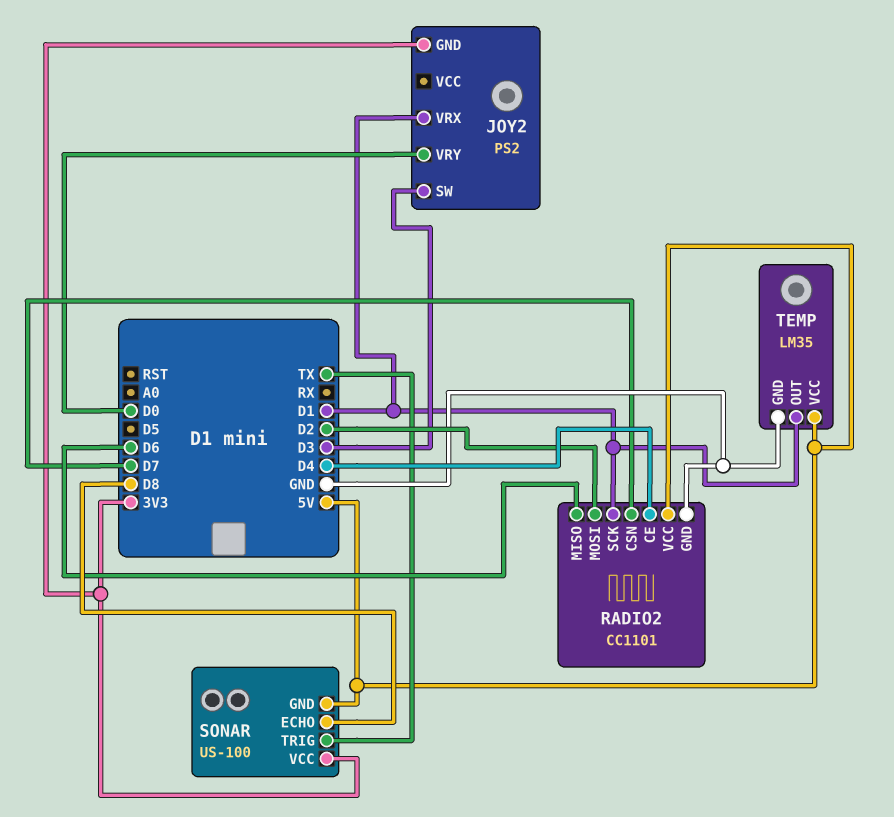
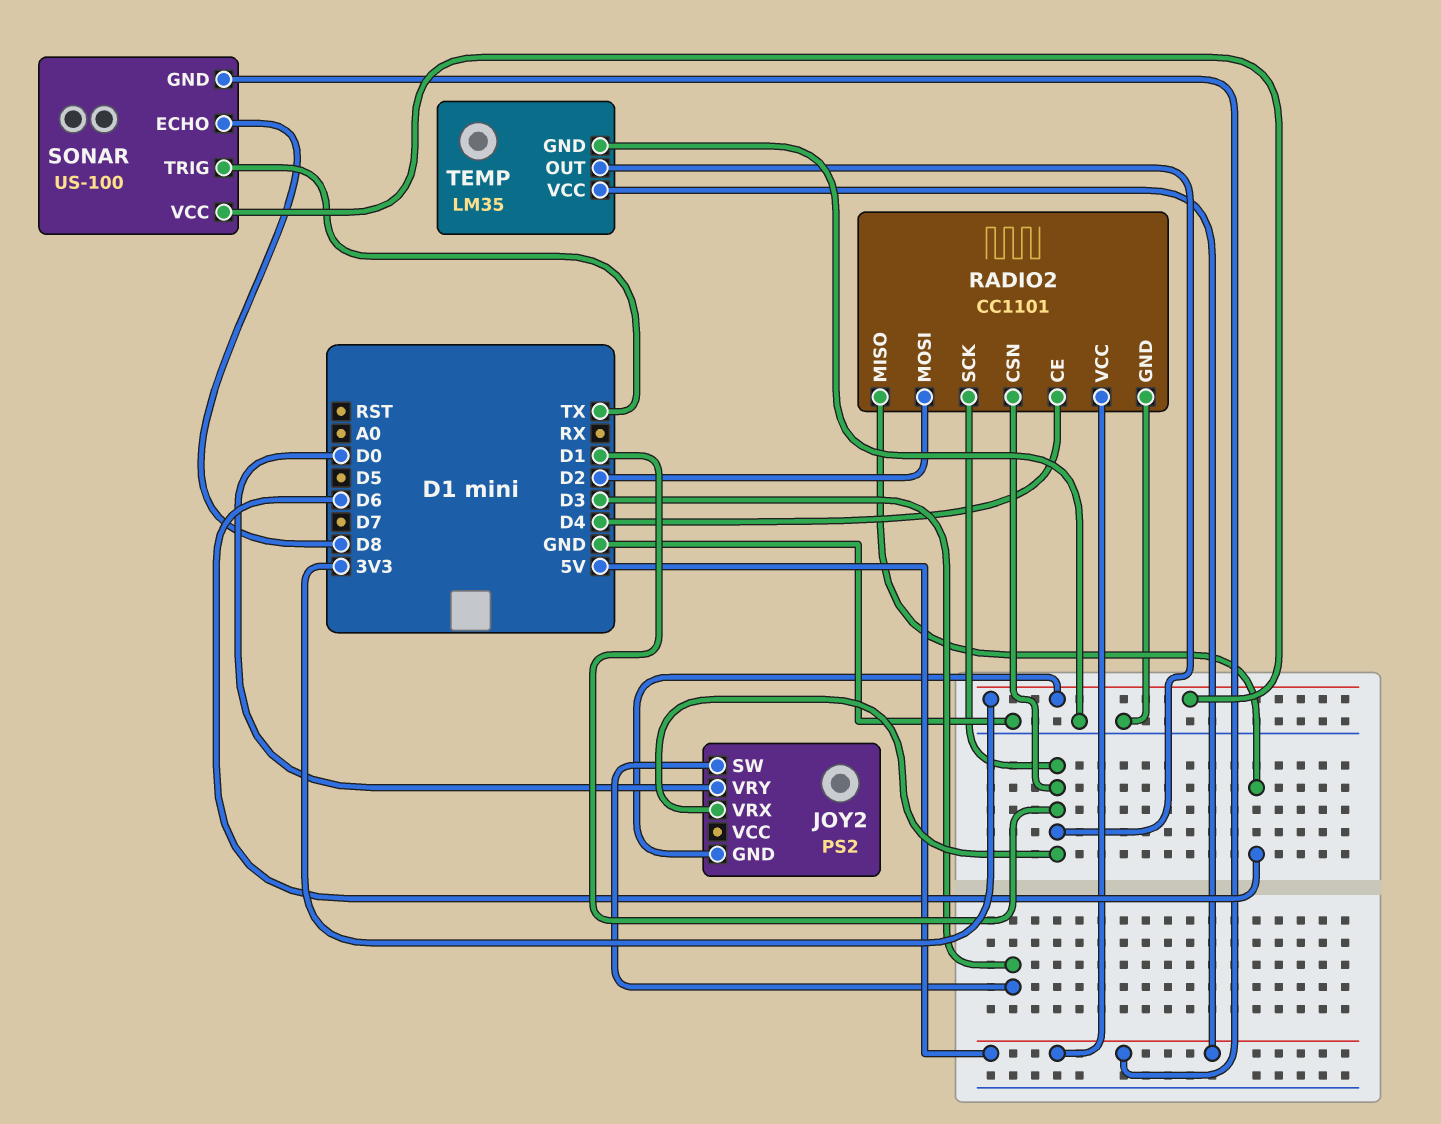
RADIO2 pin CSN: D7 -> D1

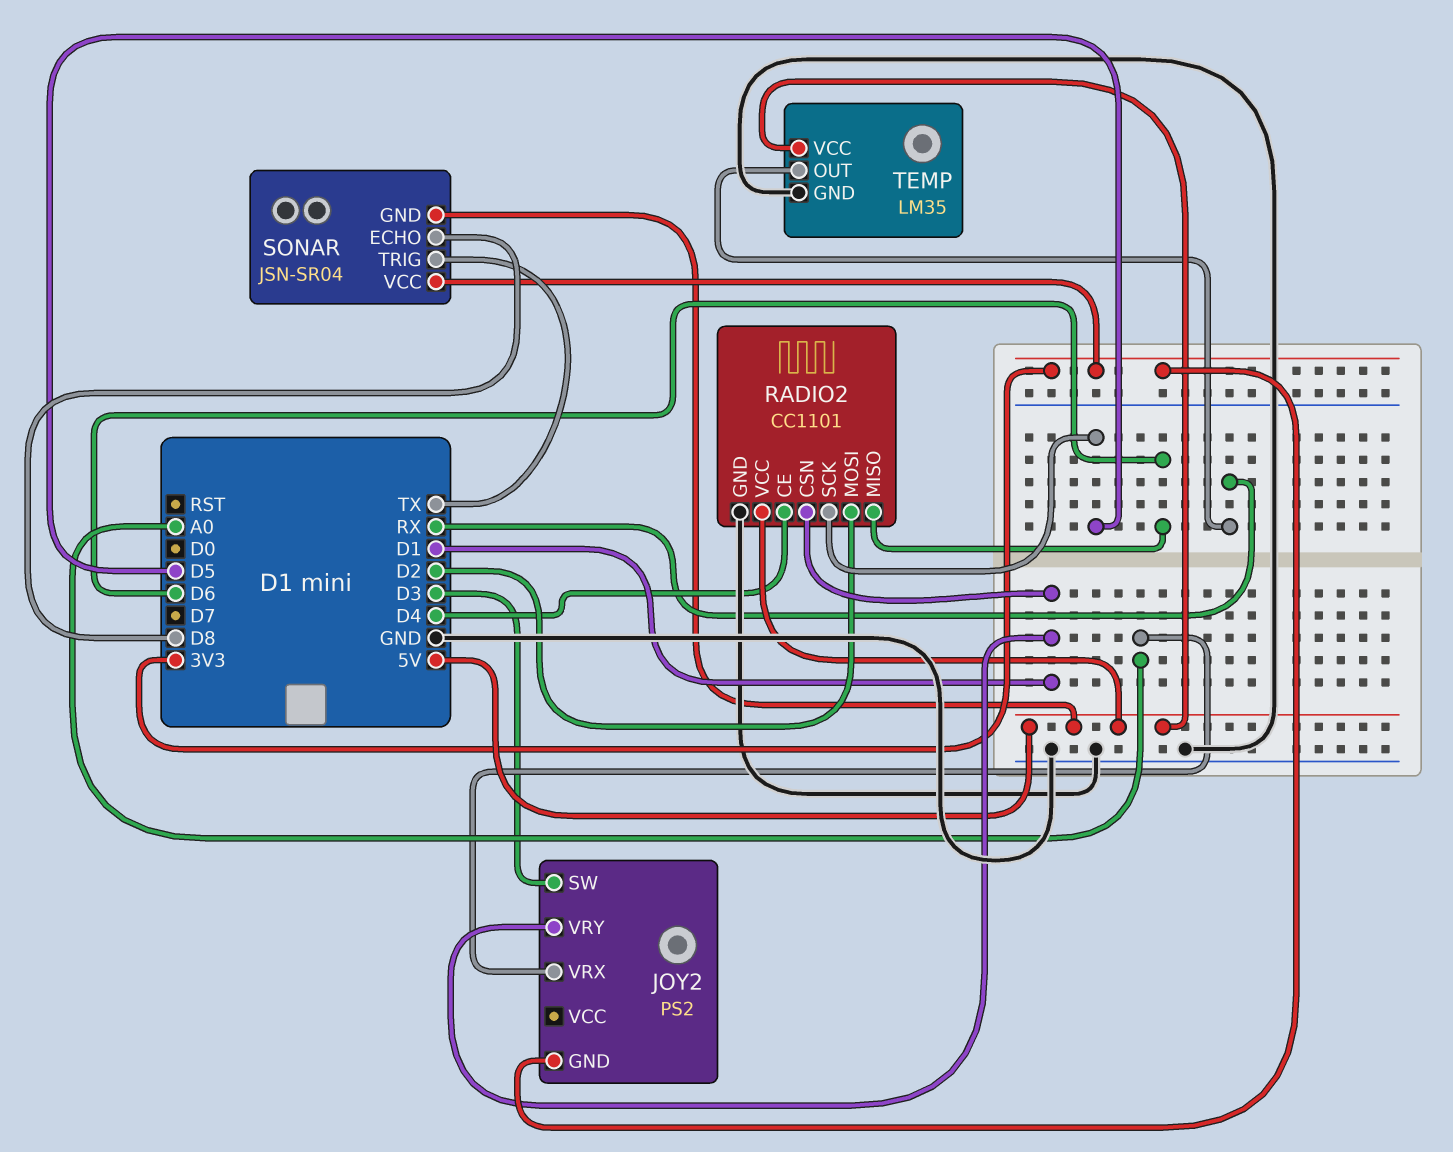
JOY2 pin VRX: D1 -> A0
JOY2 pin VRY: D0 -> D1
RADIO2 pin SCK: D1 -> D5
SONAR: US-100 -> JSN-SR04
TEMP pin OUT: D1 -> RX

